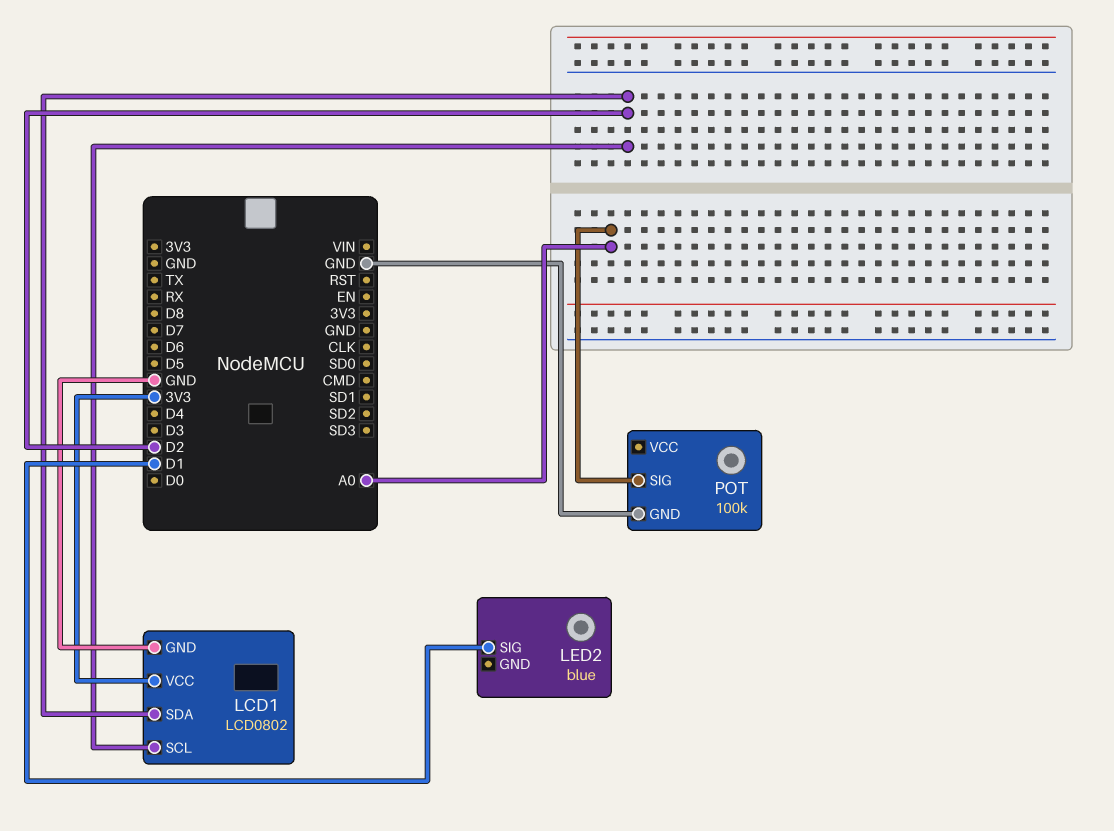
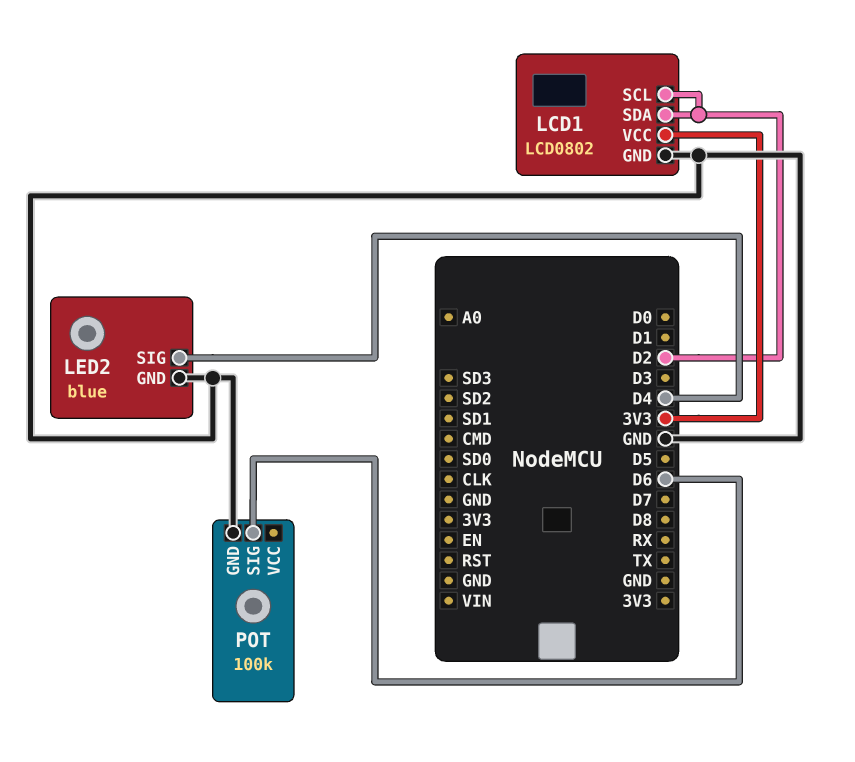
LED2 pin GND: none -> GND
LED2 pin SIG: D1 -> D4
POT pin SIG: A0 -> D6

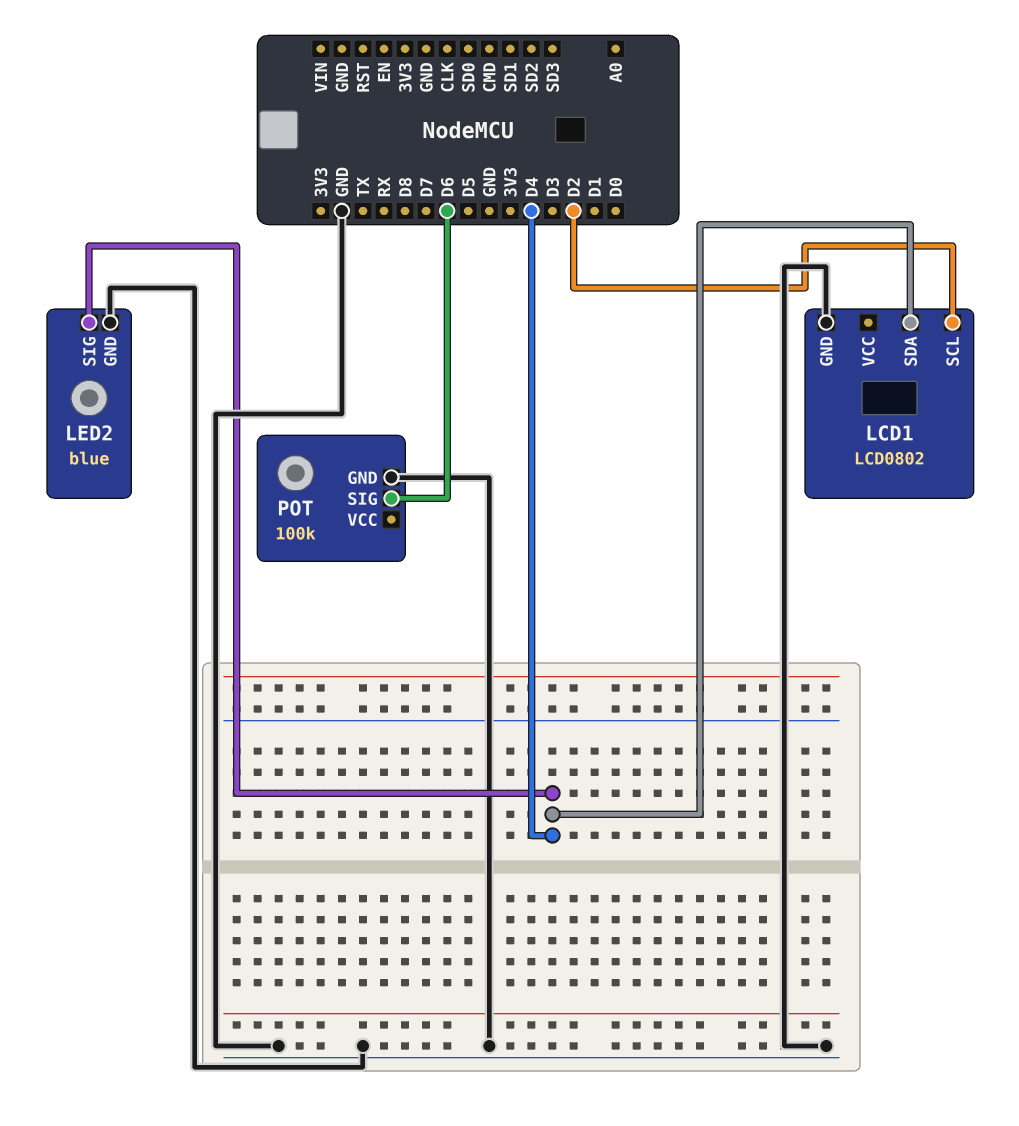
LCD1 pin SDA: D2 -> D4
LCD1 pin VCC: 3V3 -> none

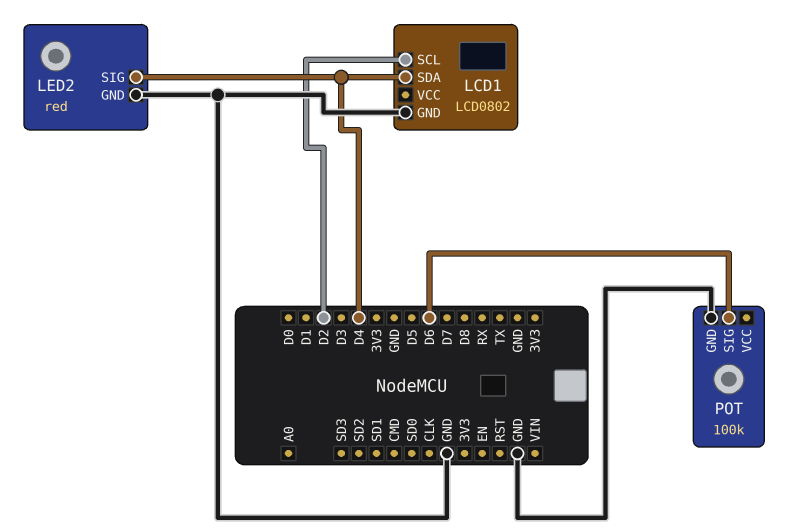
LED2: blue -> red

